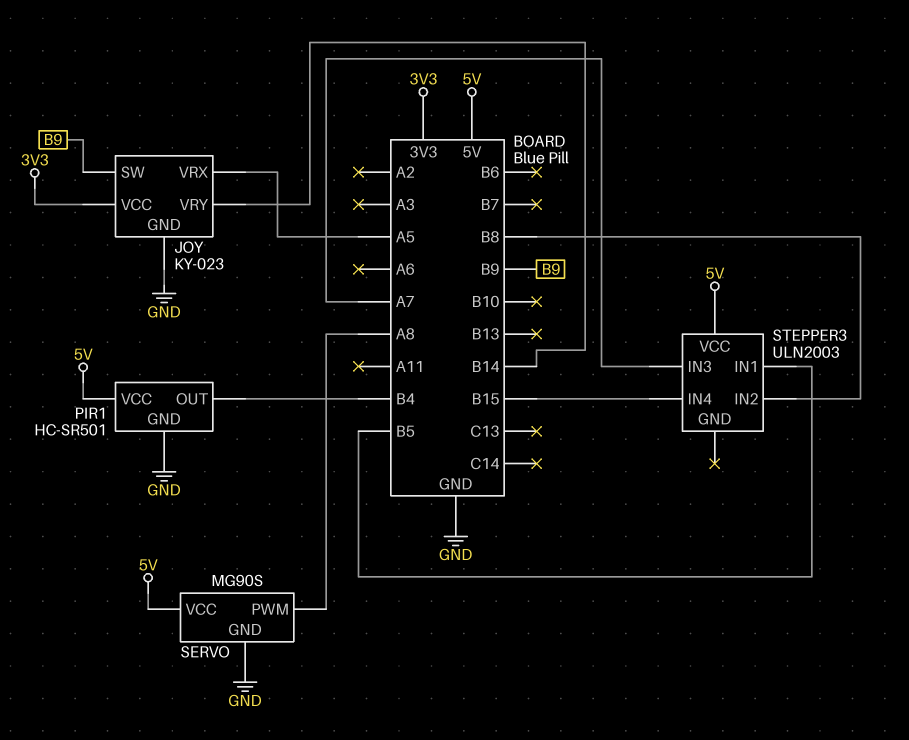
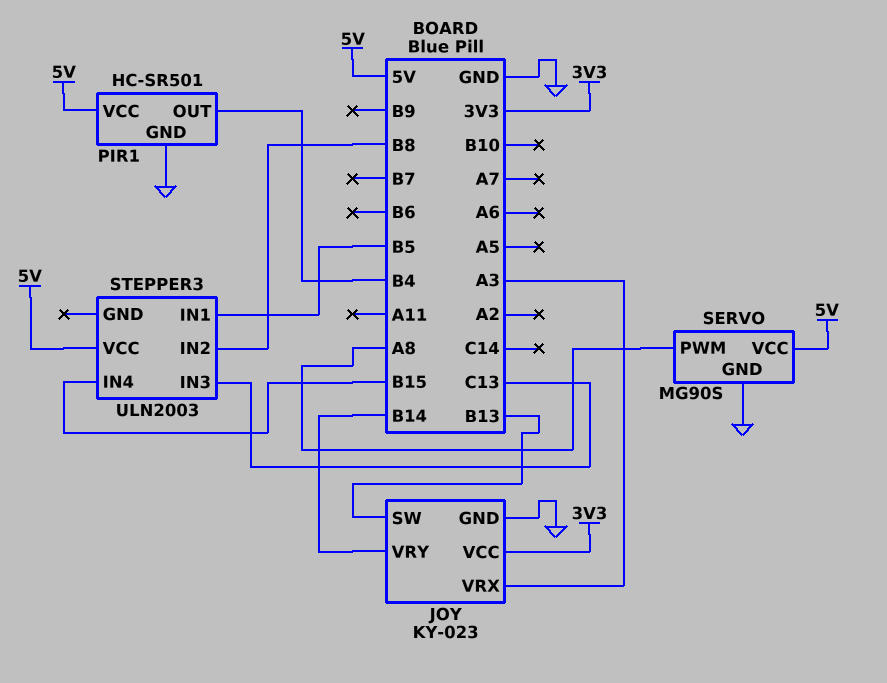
JOY pin SW: B9 -> B13
JOY pin VRX: A5 -> A3
STEPPER3 pin IN3: A7 -> C13

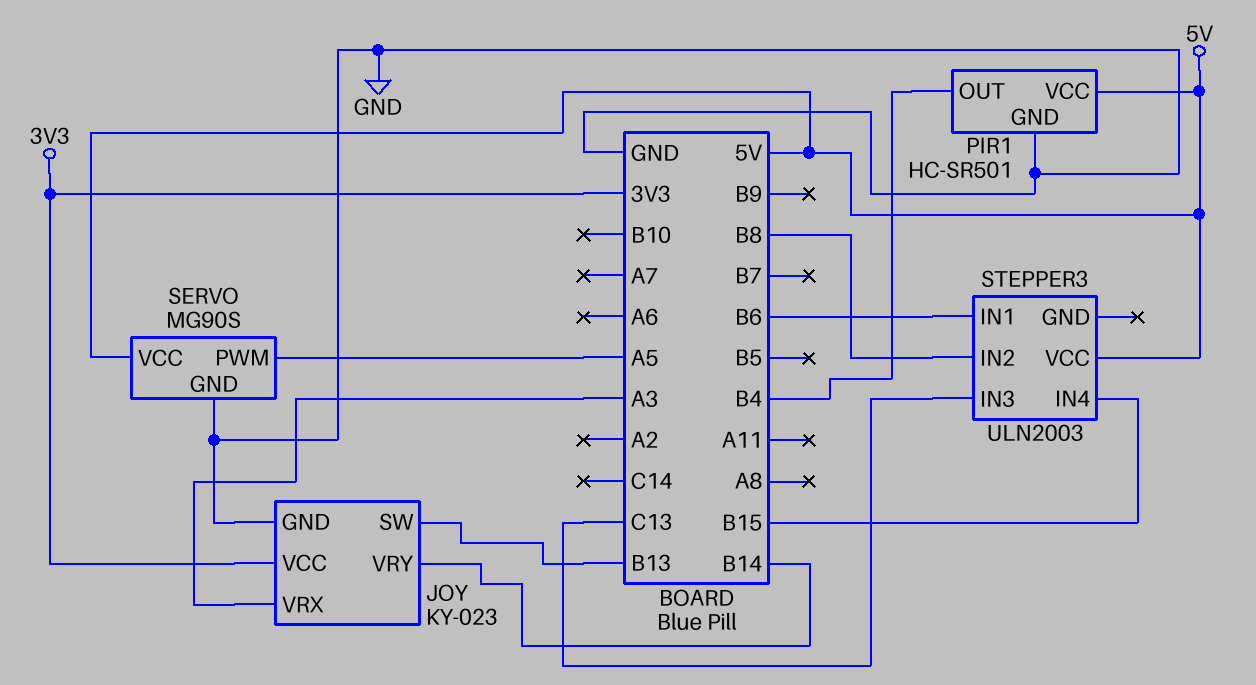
SERVO pin PWM: A8 -> A5
STEPPER3 pin IN1: B5 -> B6

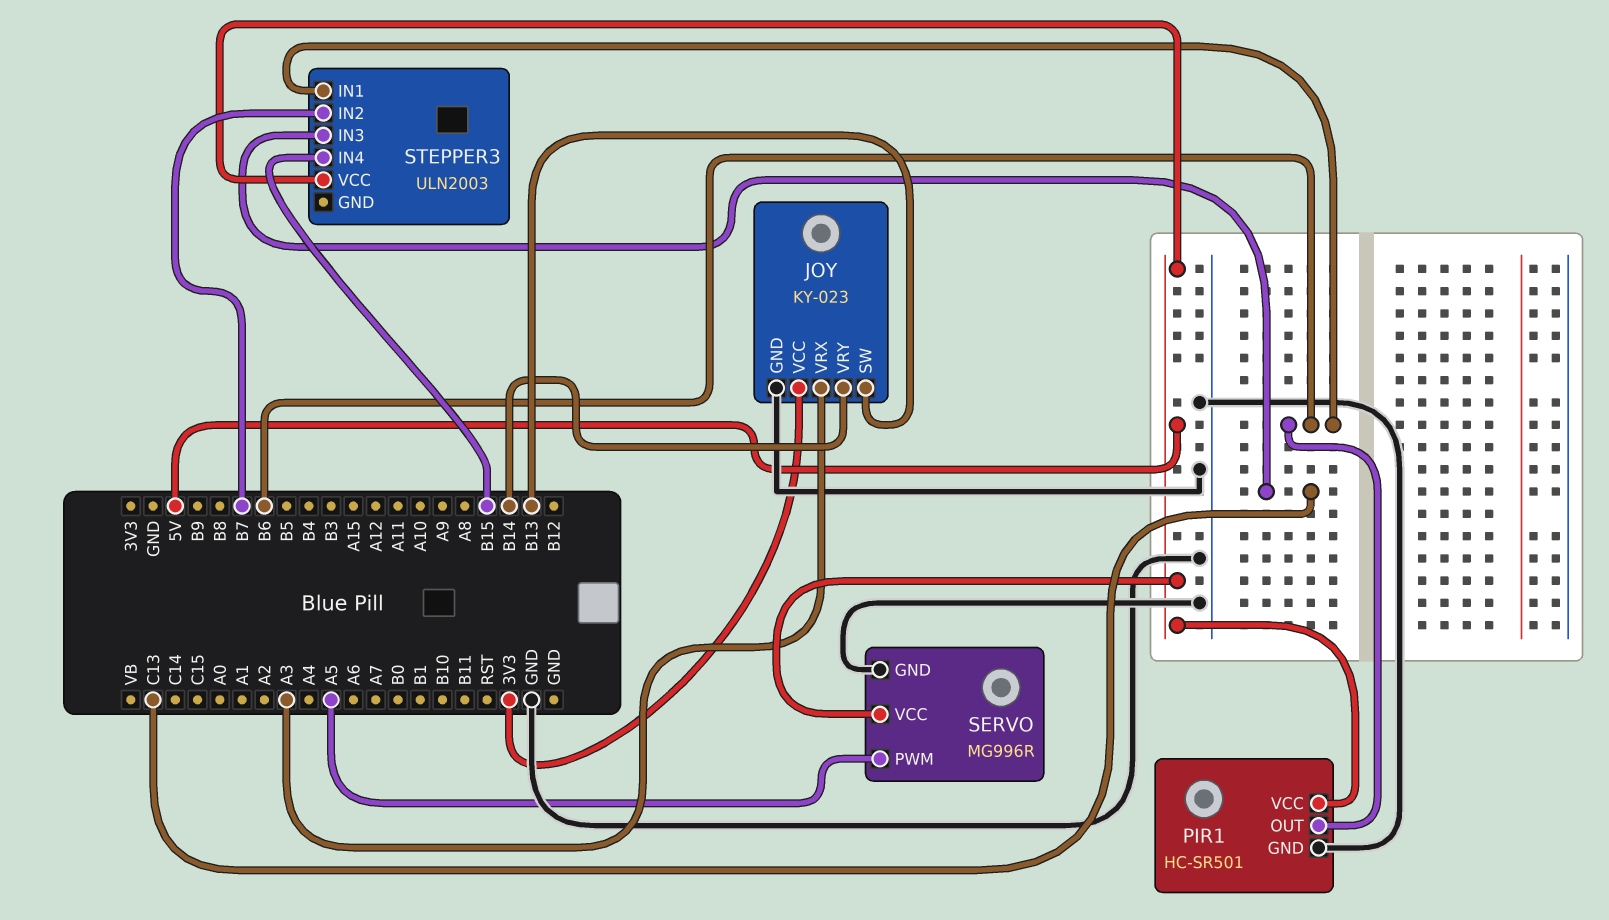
PIR1 pin OUT: B4 -> B6
SERVO: MG90S -> MG996R
STEPPER3 pin IN2: B8 -> B7

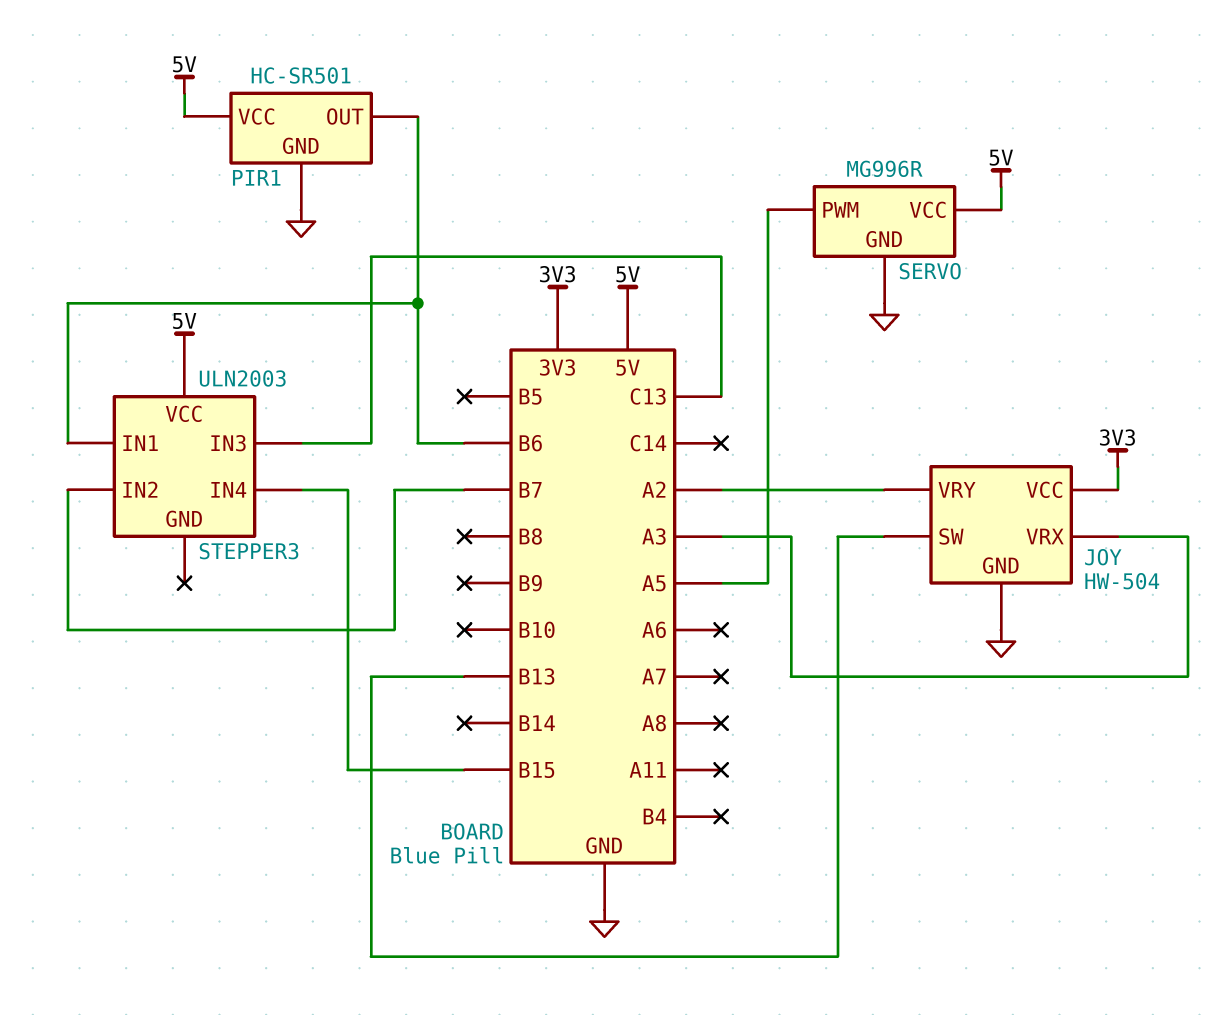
JOY: KY-023 -> HW-504
JOY pin VRY: B14 -> A2

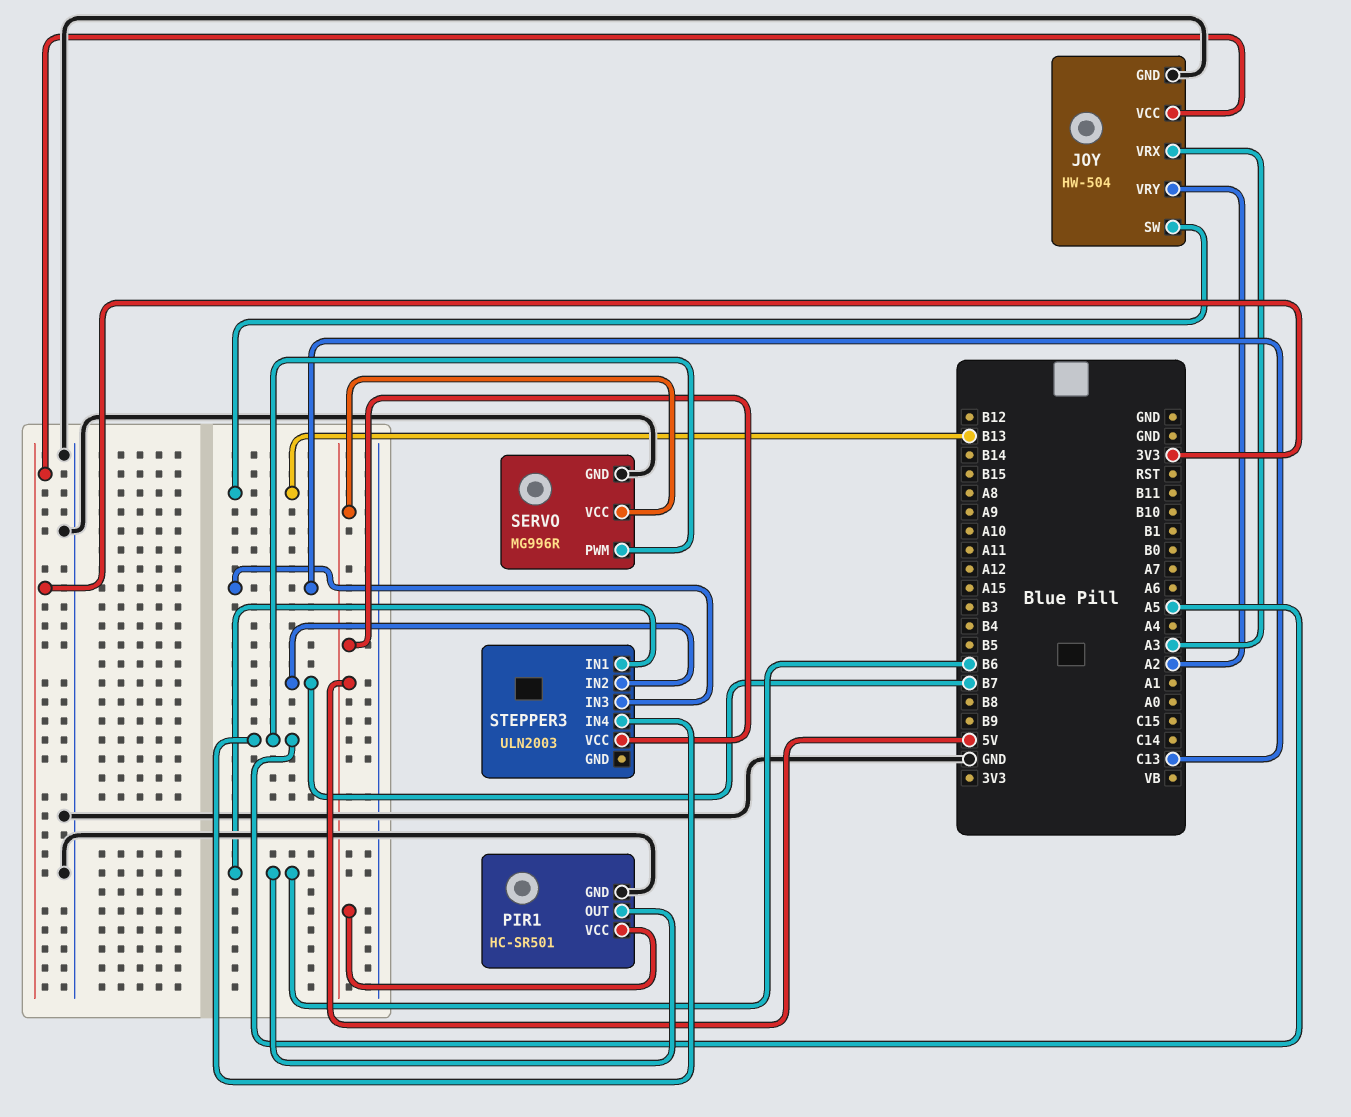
STEPPER3 pin IN4: B15 -> A5

